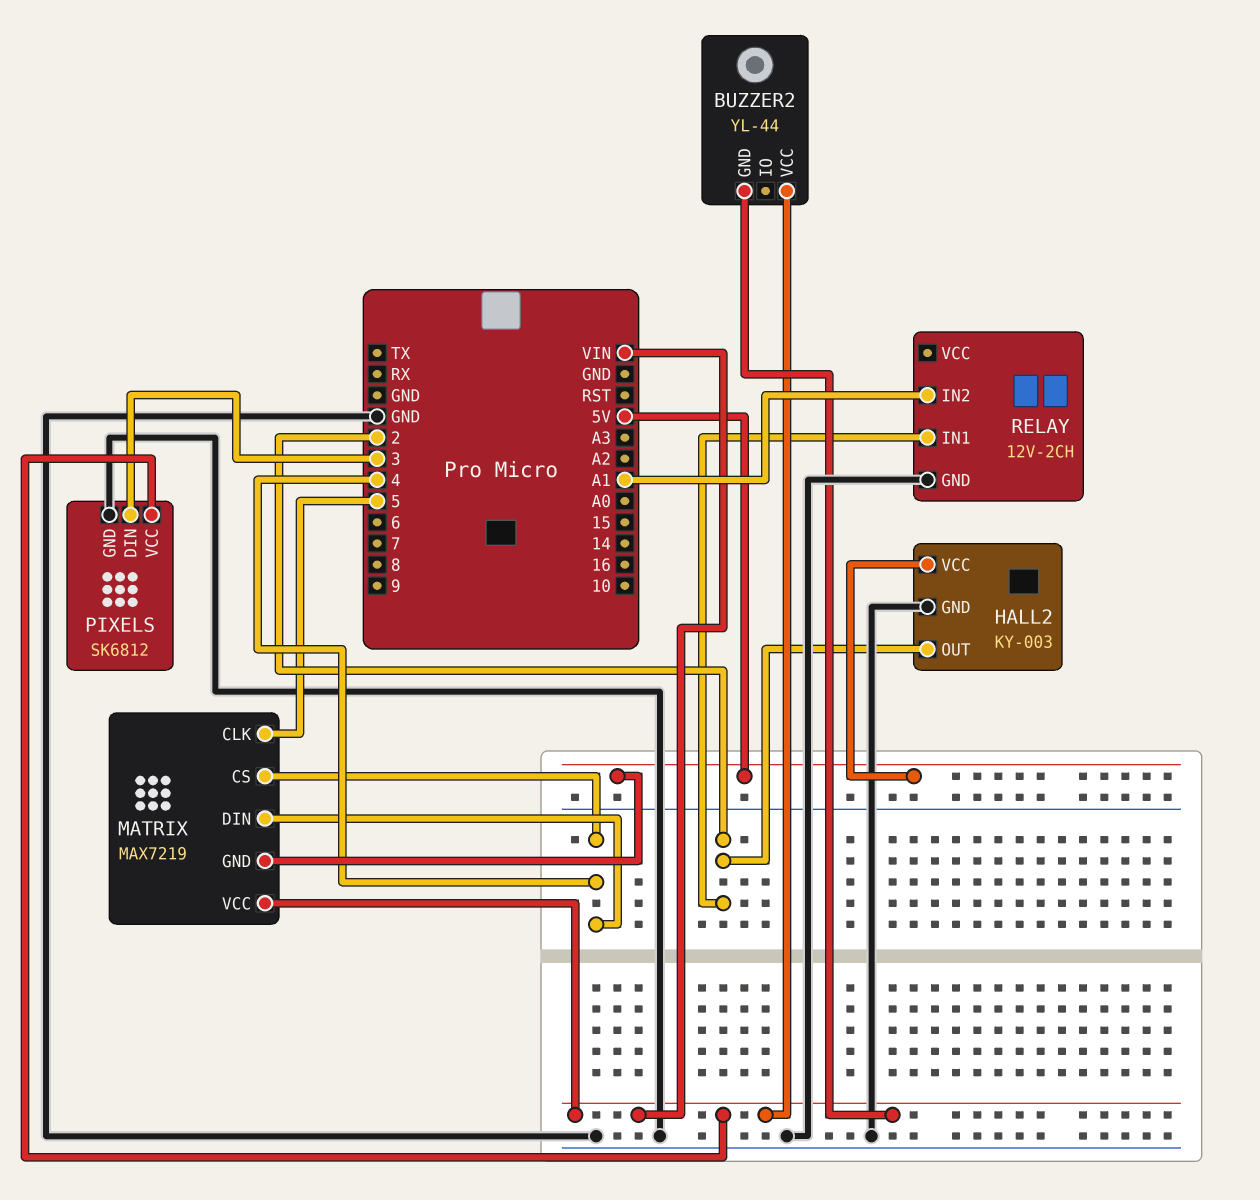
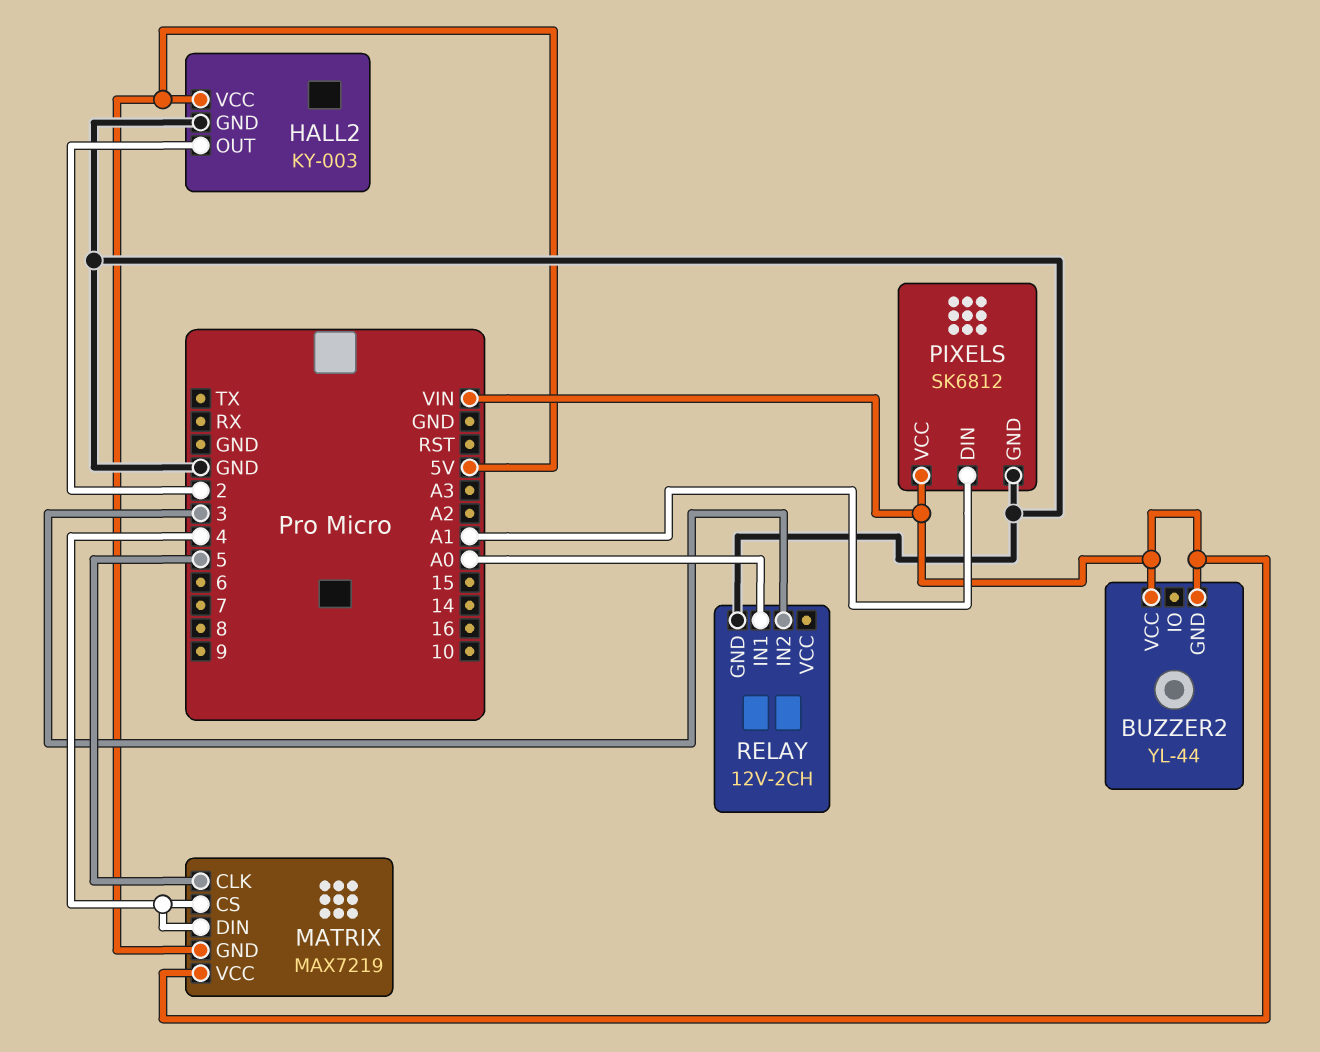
PIXELS pin DIN: 3 -> A1
RELAY pin IN1: 2 -> A0
RELAY pin IN2: A1 -> 3

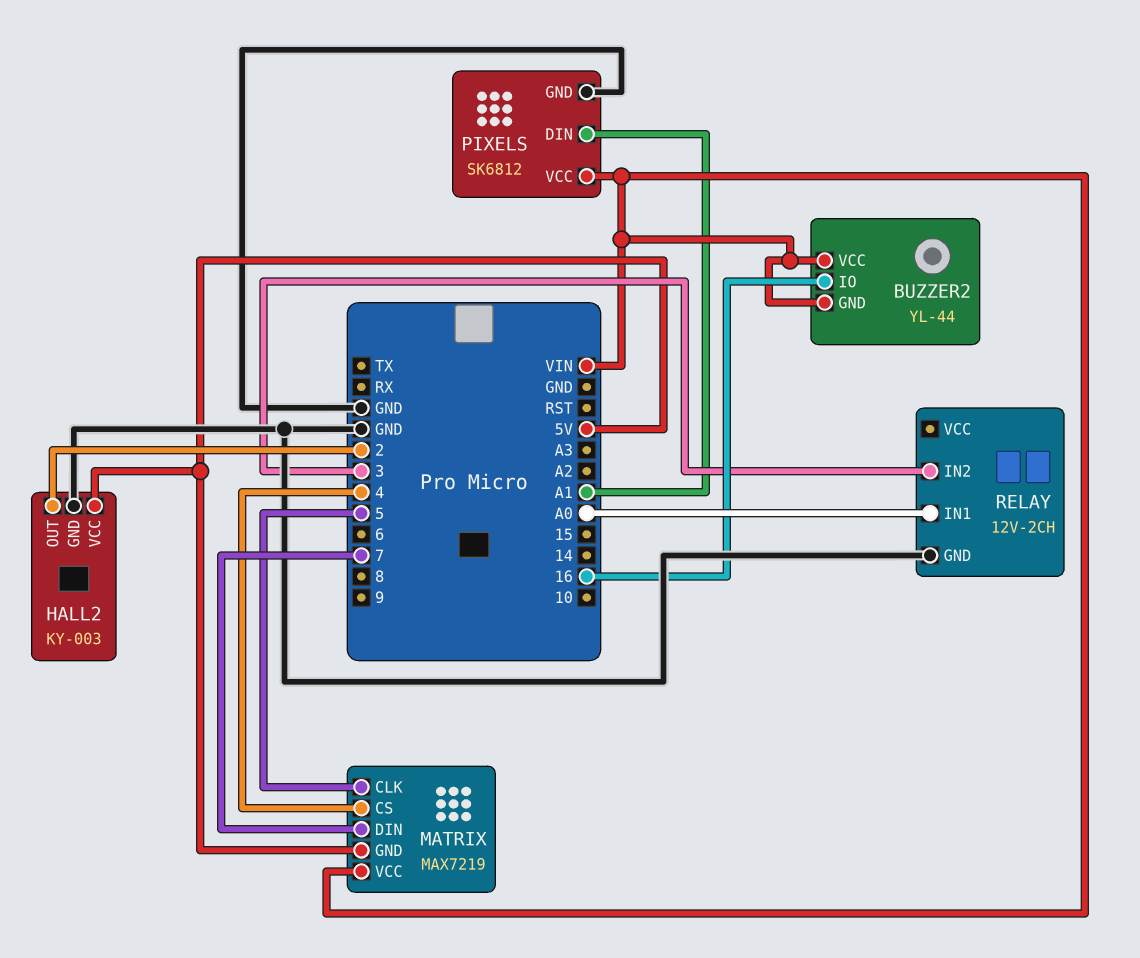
BUZZER2 pin IO: none -> 16
MATRIX pin DIN: 4 -> 7

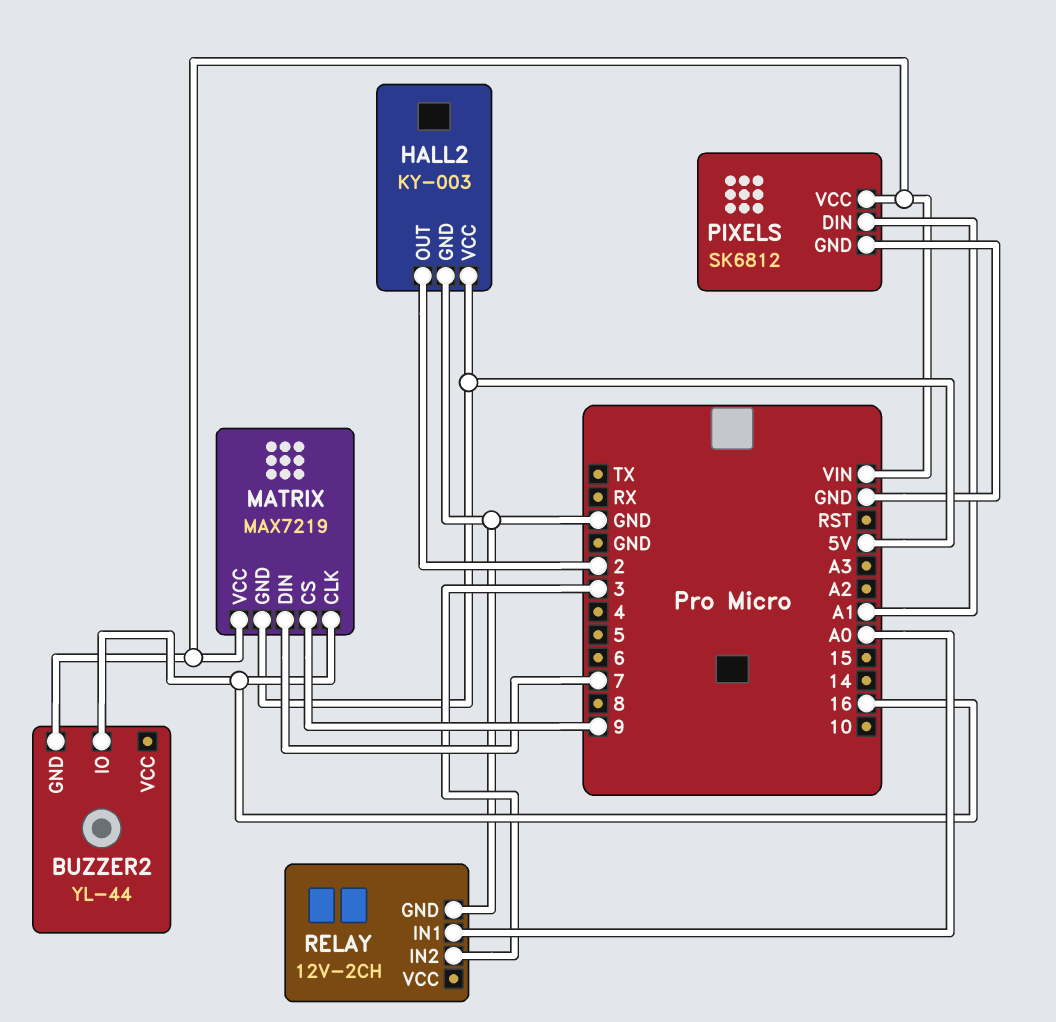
BUZZER2 pin VCC: VIN -> none
MATRIX pin CLK: 5 -> 16
MATRIX pin CS: 4 -> 9

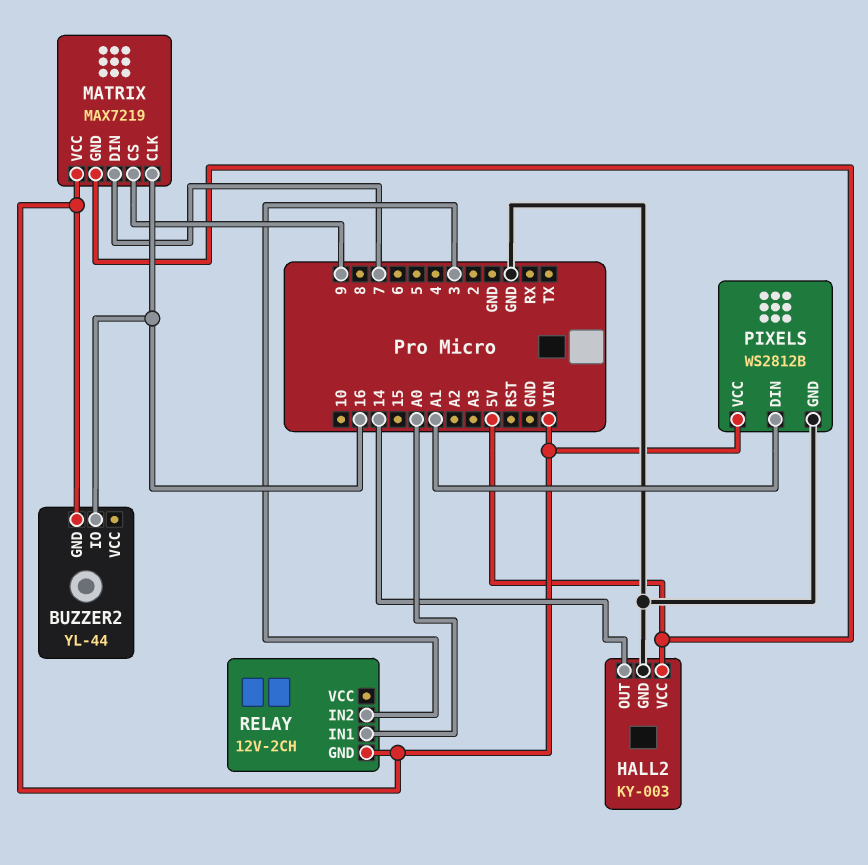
HALL2 pin OUT: 2 -> 14
PIXELS: SK6812 -> WS2812B
RELAY pin GND: GND -> VIN

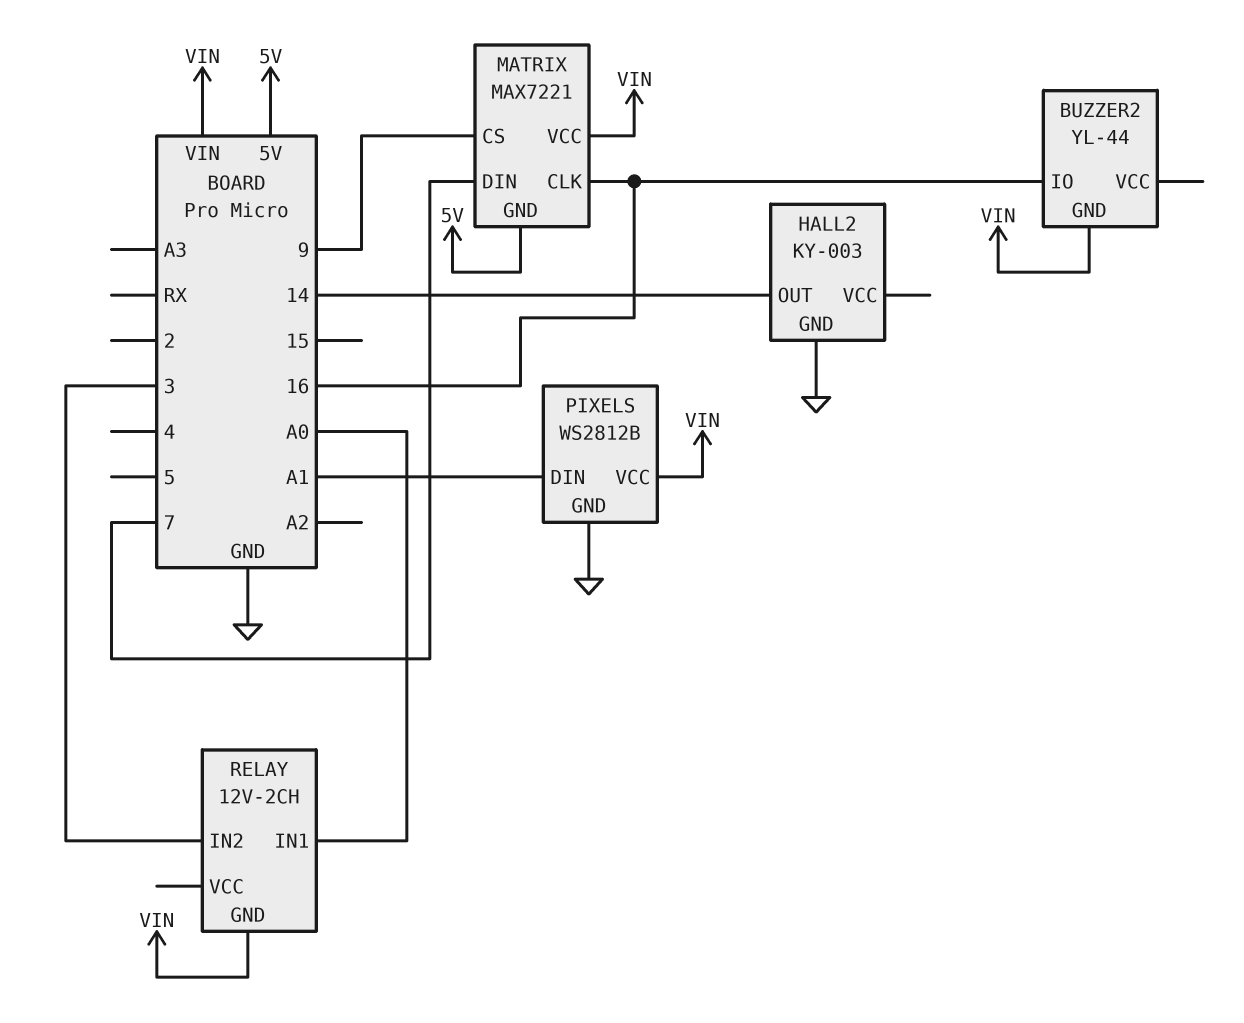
HALL2 pin VCC: 5V -> none
MATRIX: MAX7219 -> MAX7221

